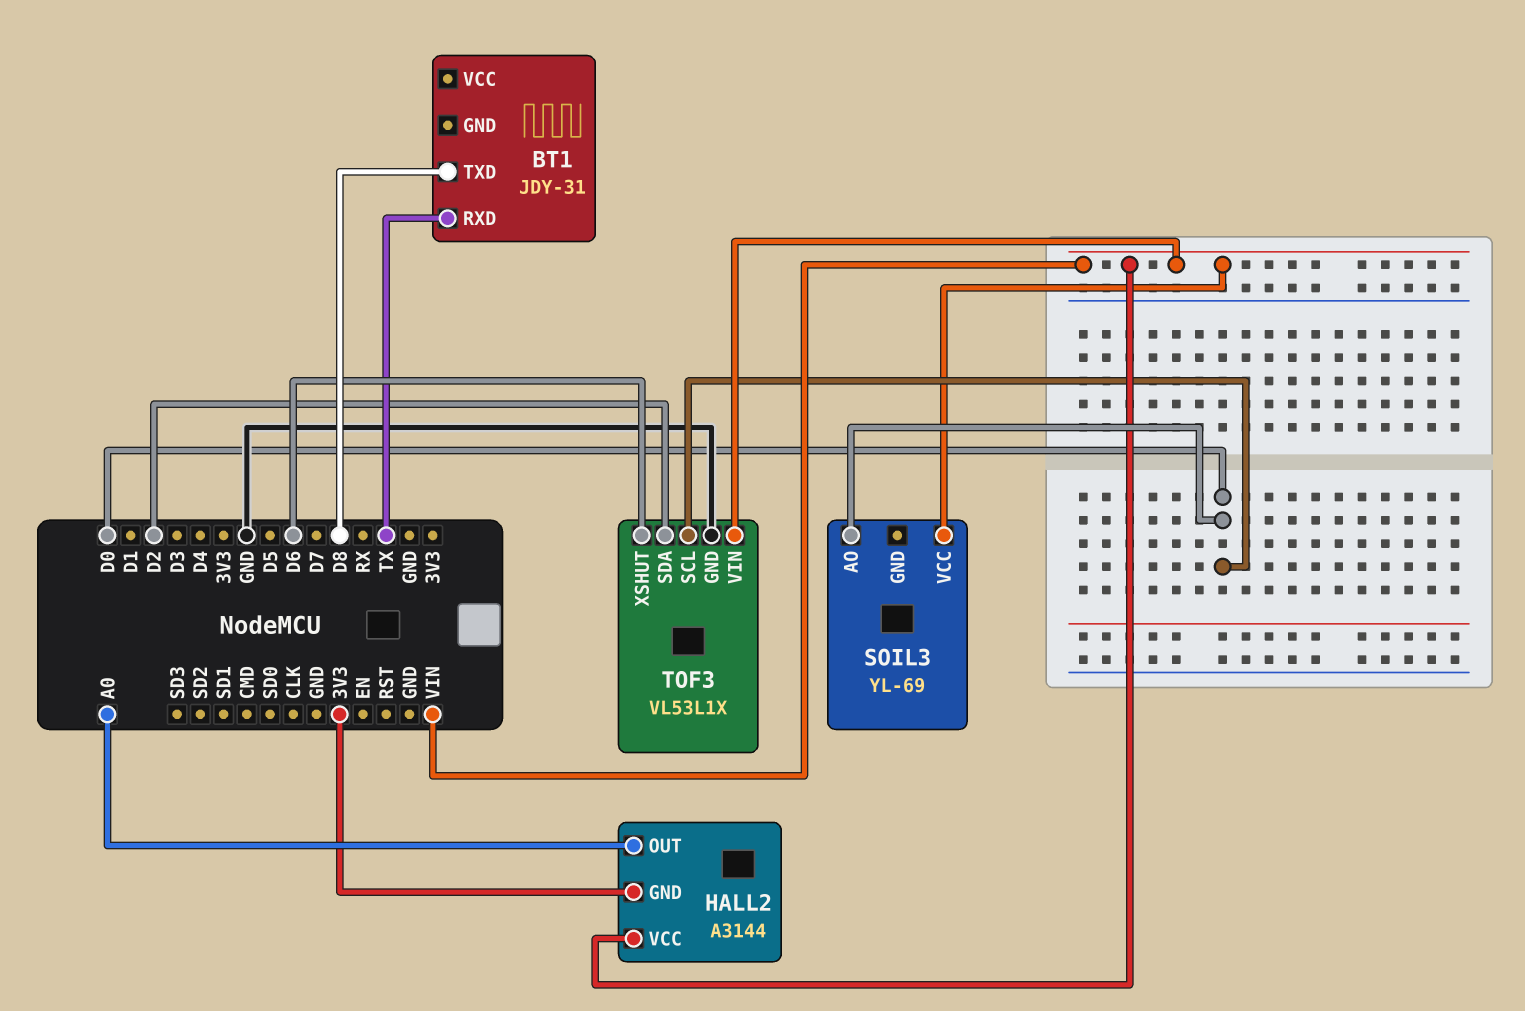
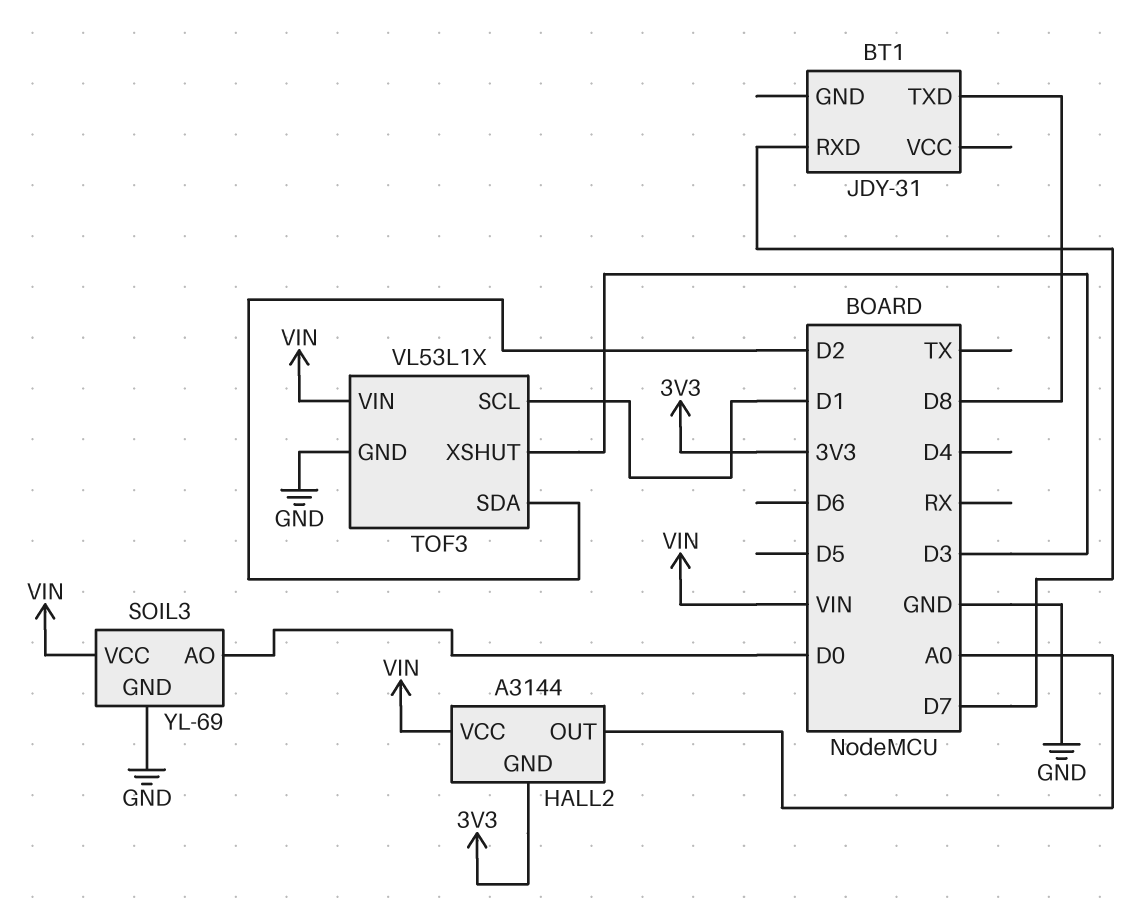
BT1 pin RXD: TX -> D7
SOIL3 pin GND: none -> GND
TOF3 pin SCL: D0 -> D1
TOF3 pin XSHUT: D6 -> D3

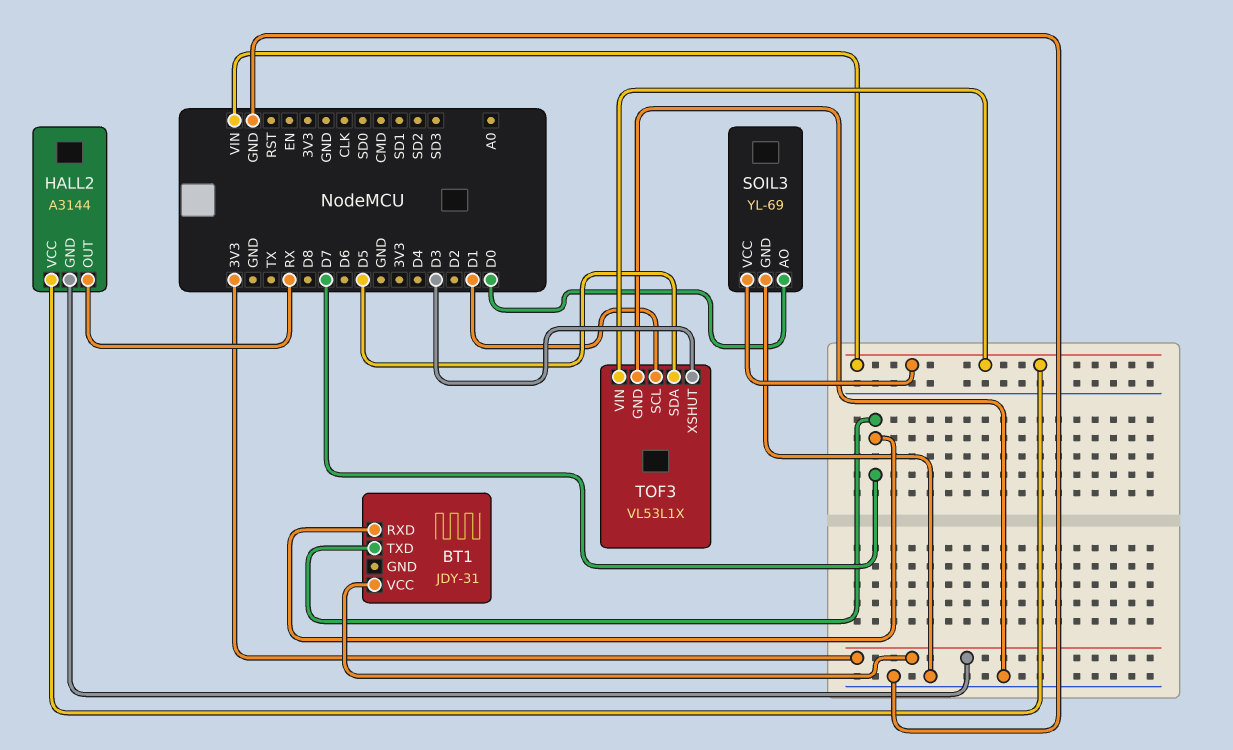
BT1 pin TXD: D8 -> D7
BT1 pin VCC: none -> 3V3
HALL2 pin OUT: A0 -> RX
TOF3 pin SDA: D2 -> D5

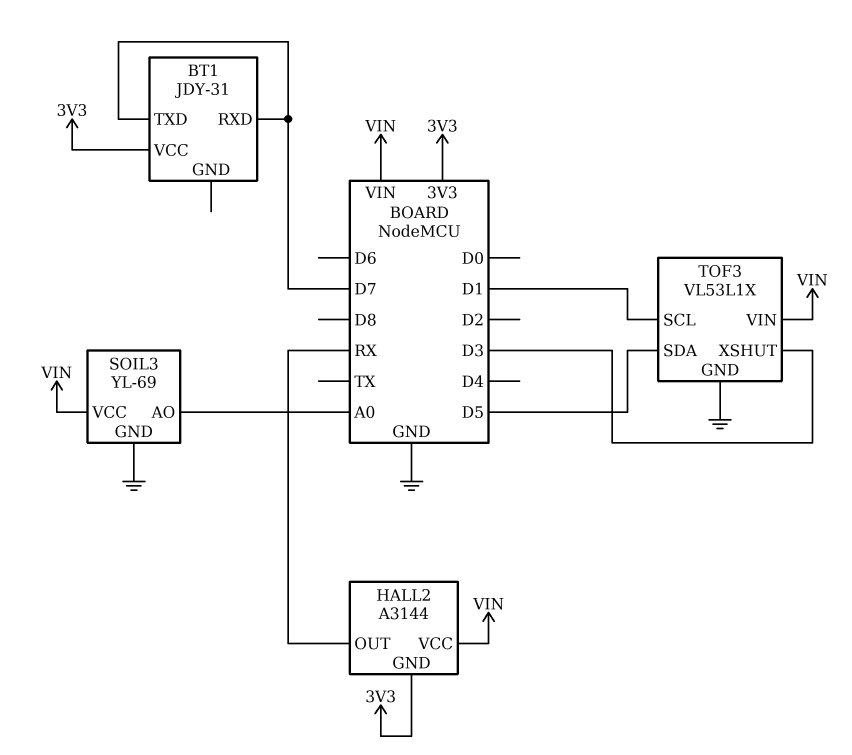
SOIL3 pin AO: D0 -> A0

